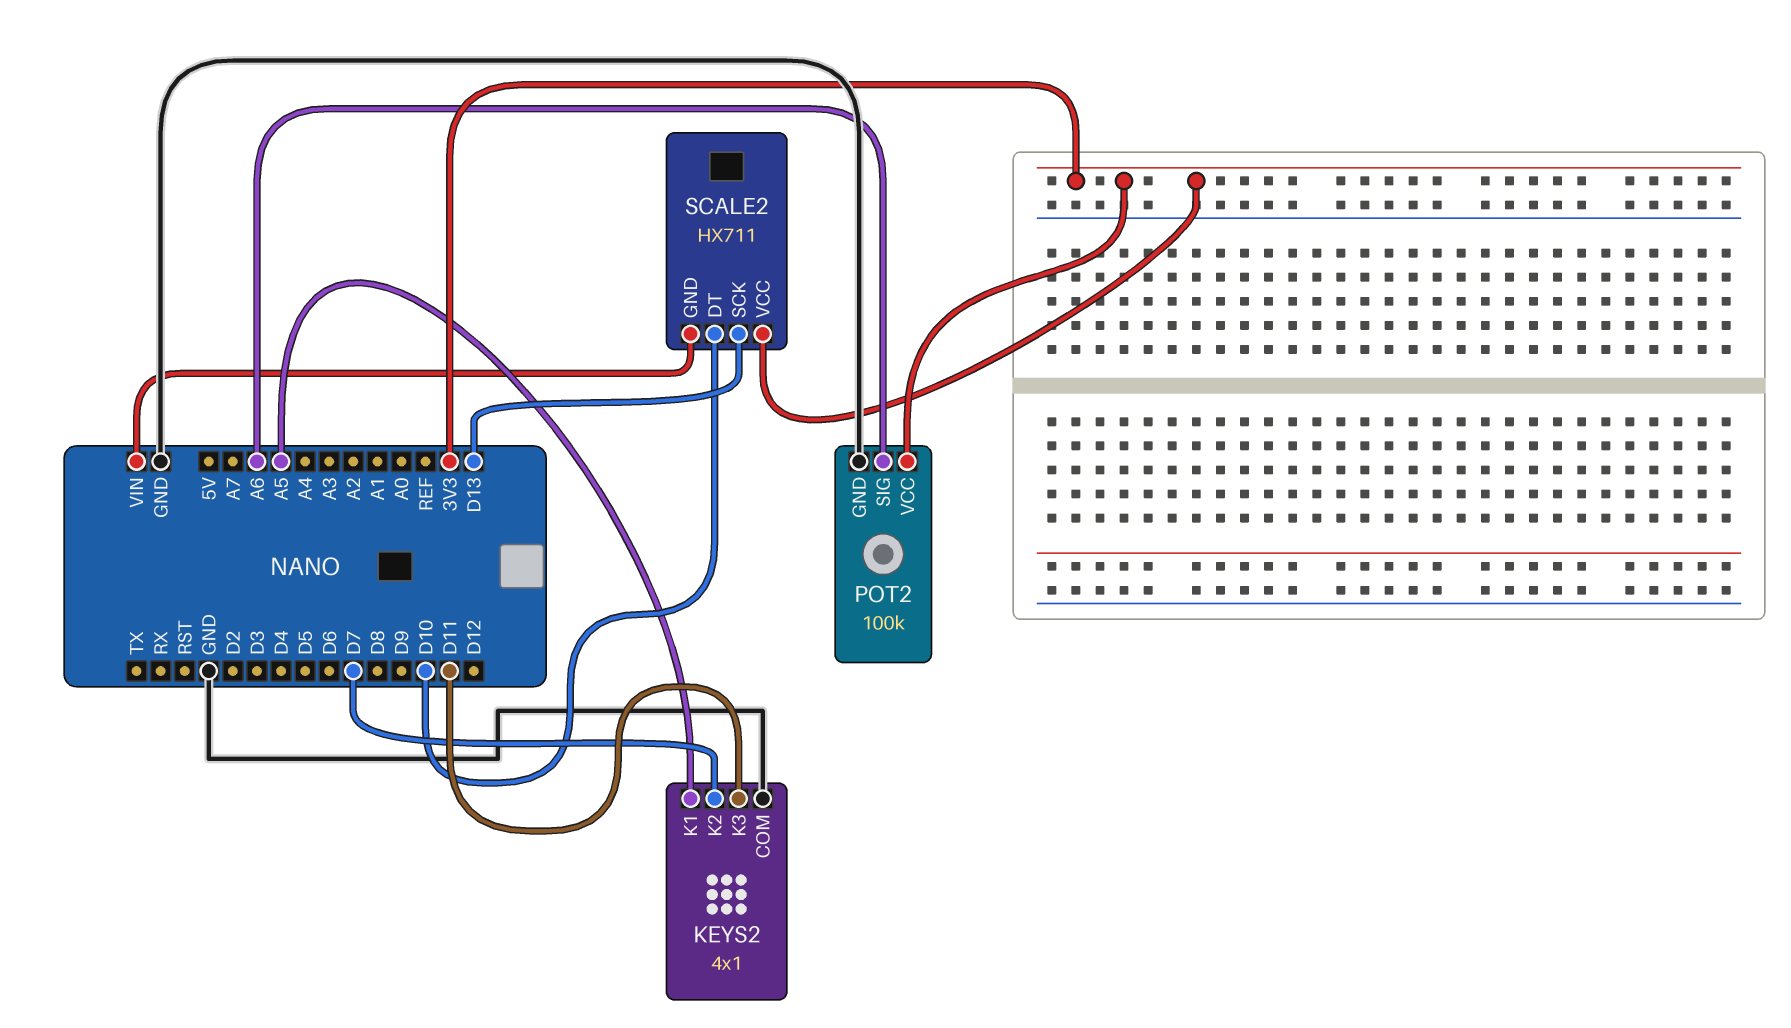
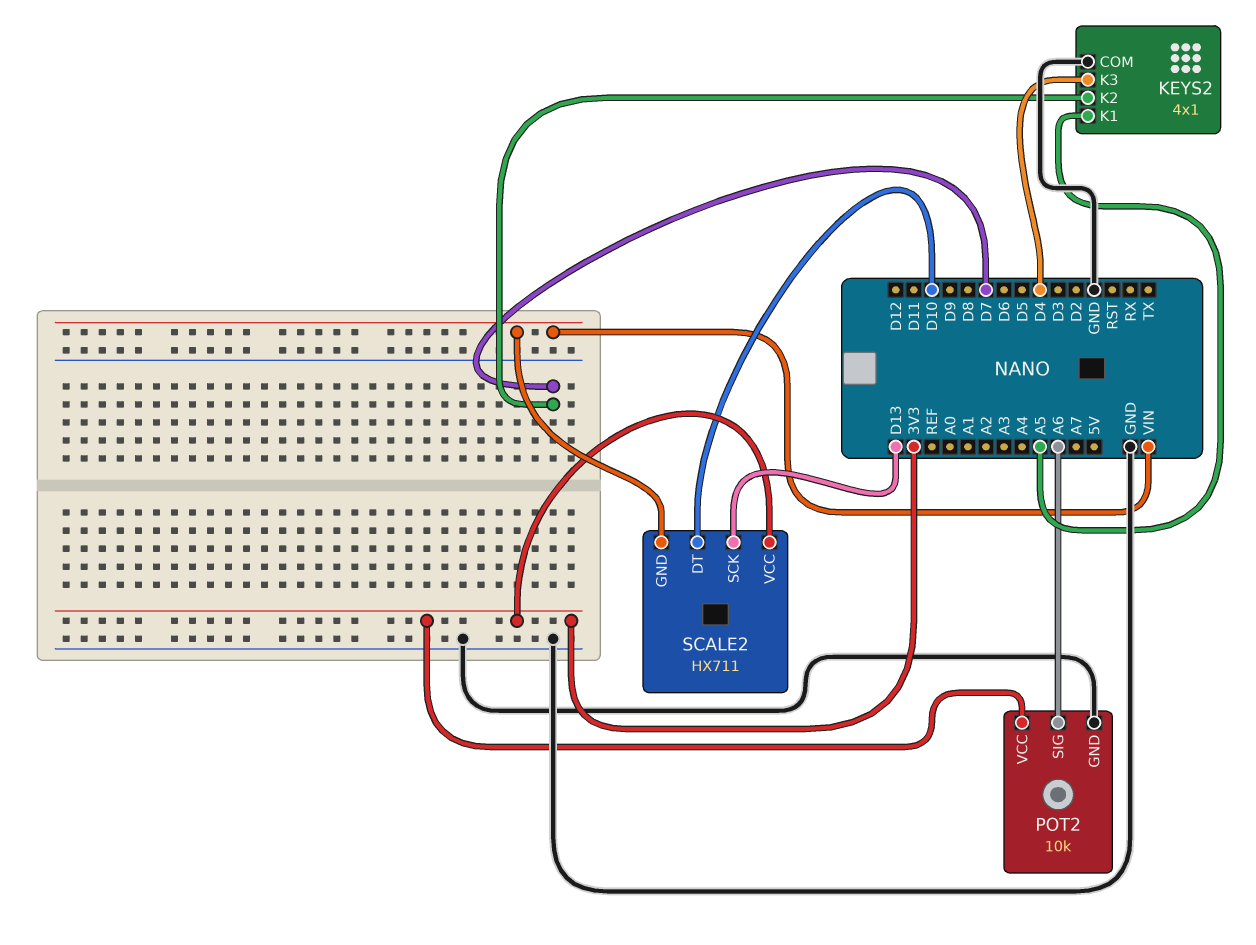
KEYS2 pin K3: D11 -> D4
POT2: 100k -> 10k

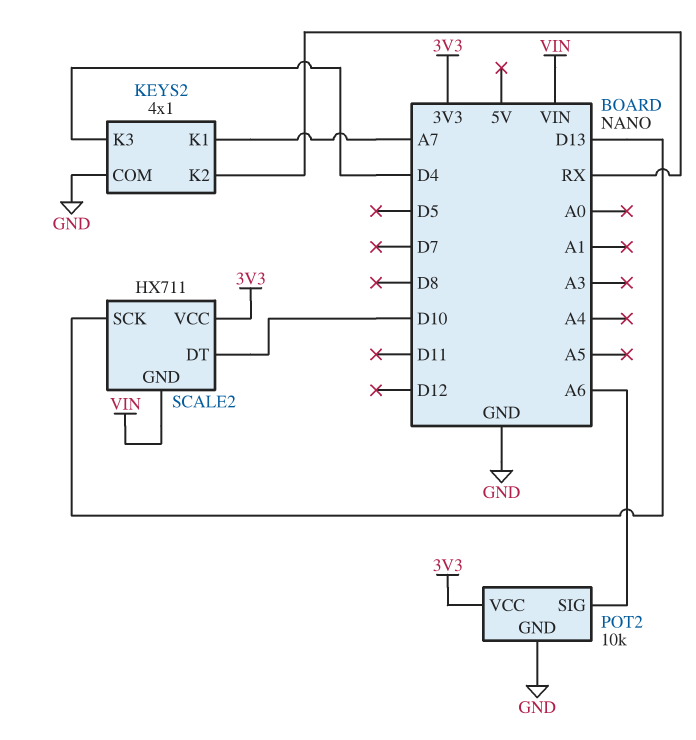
KEYS2 pin K1: A5 -> A7
KEYS2 pin K2: D7 -> RX

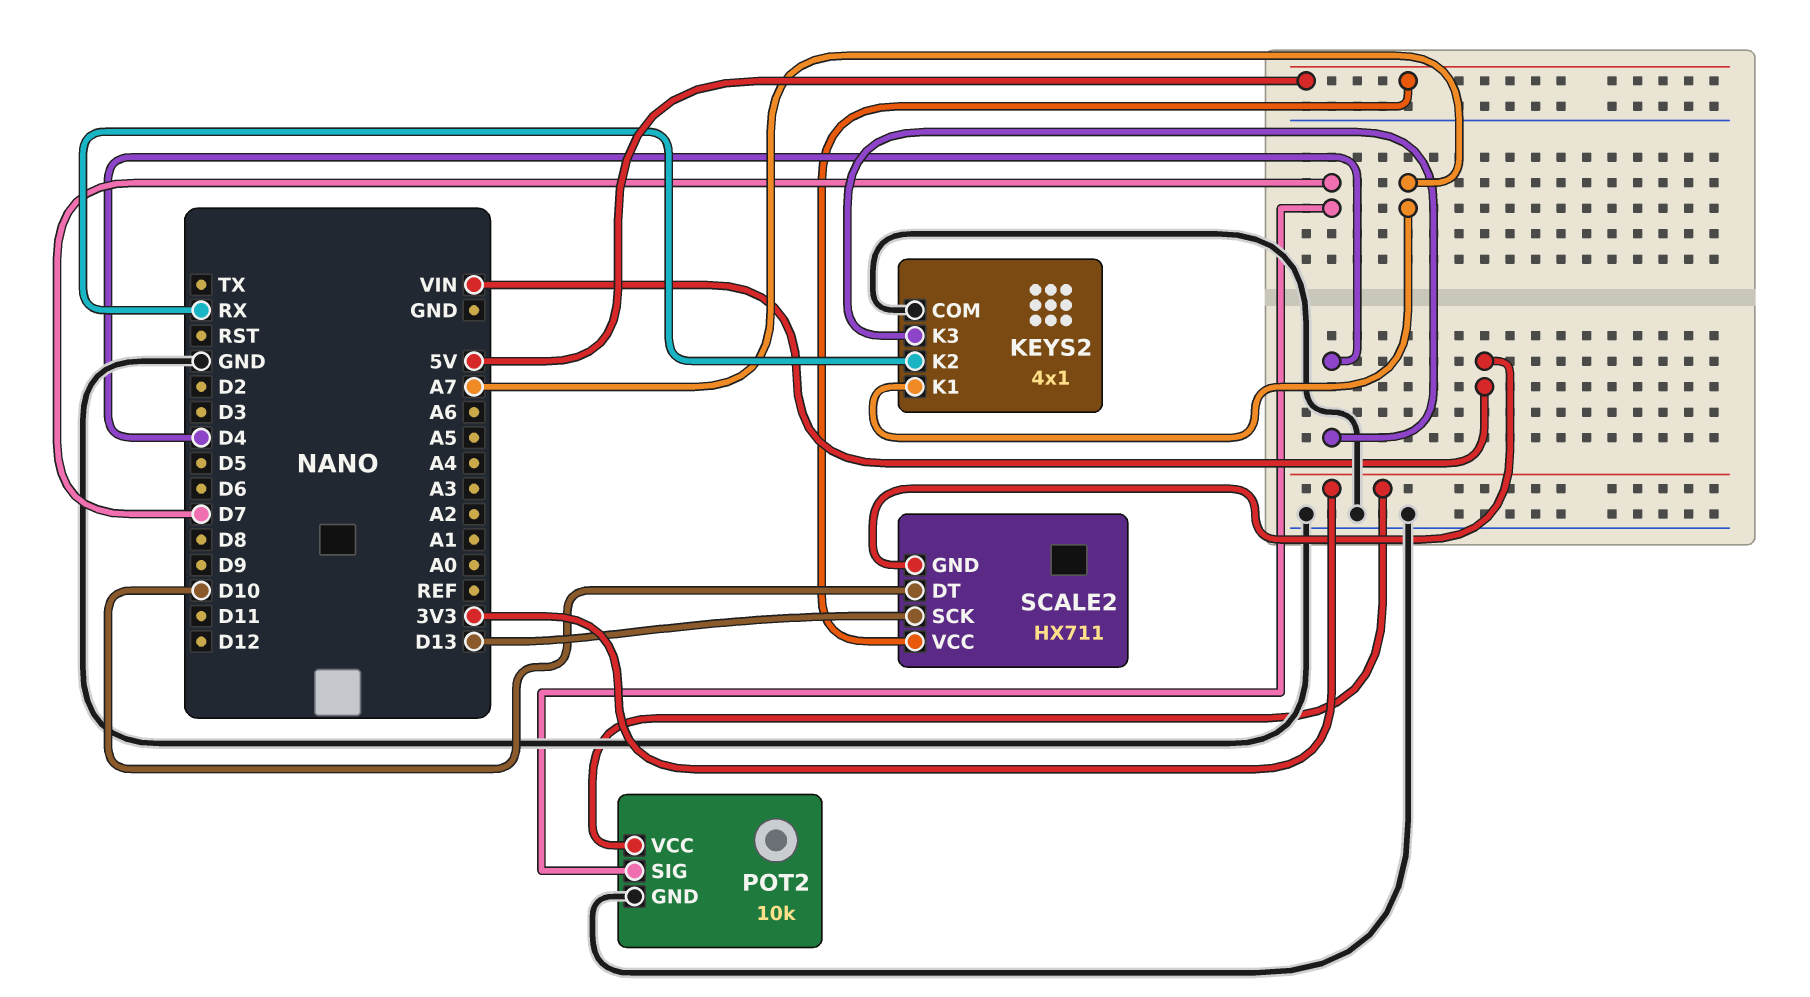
POT2 pin SIG: A6 -> D7
SCALE2 pin VCC: 3V3 -> 5V

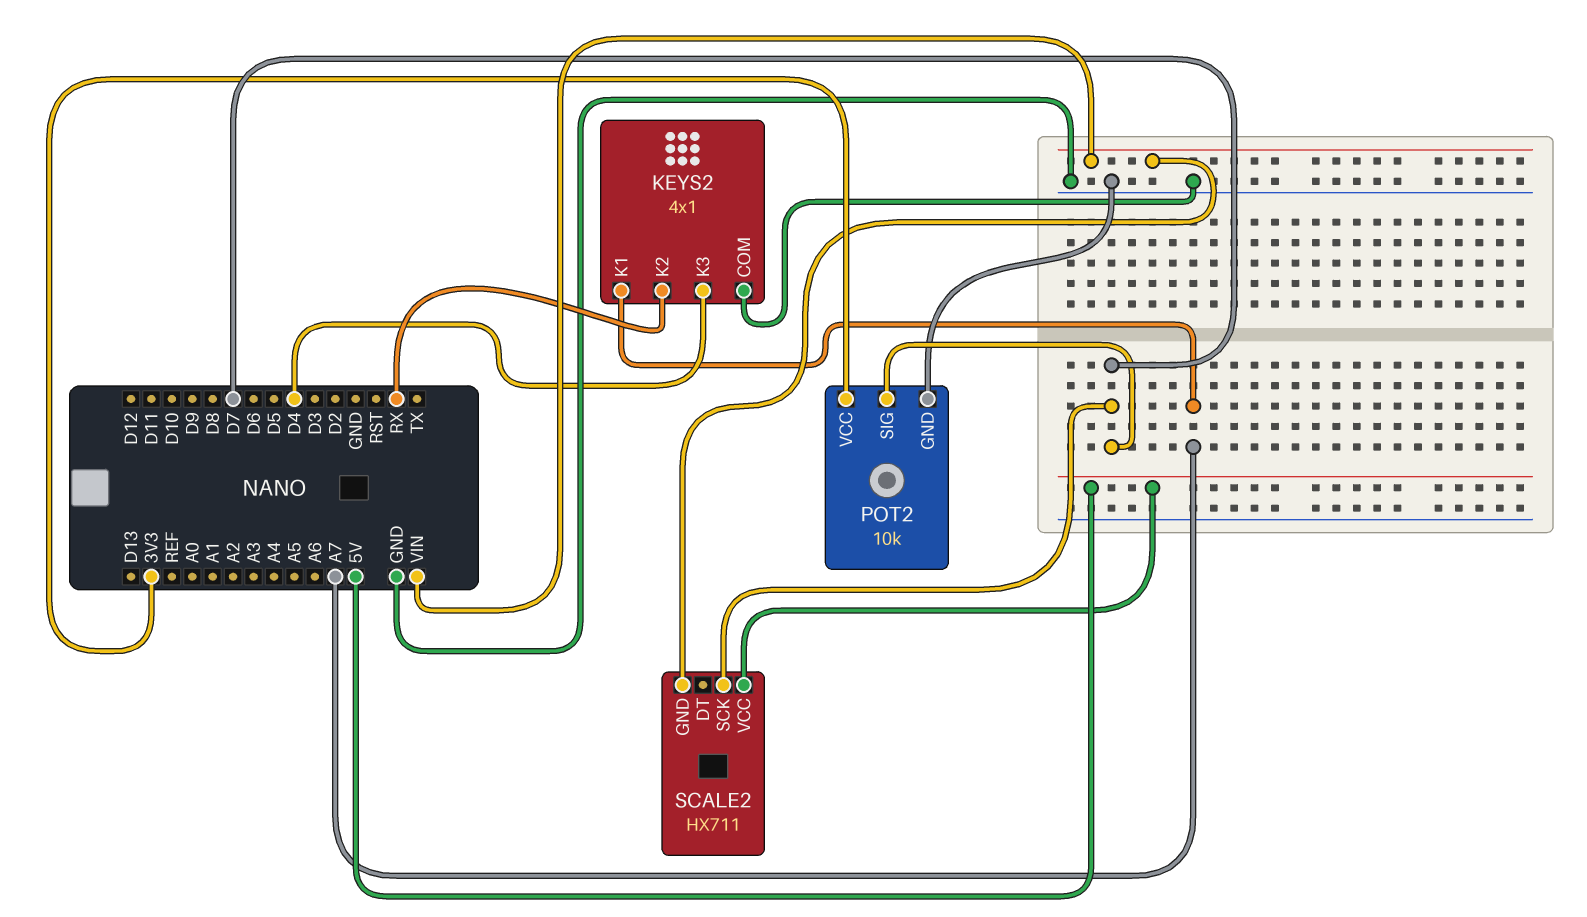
SCALE2 pin DT: D10 -> none
SCALE2 pin SCK: D13 -> D7

